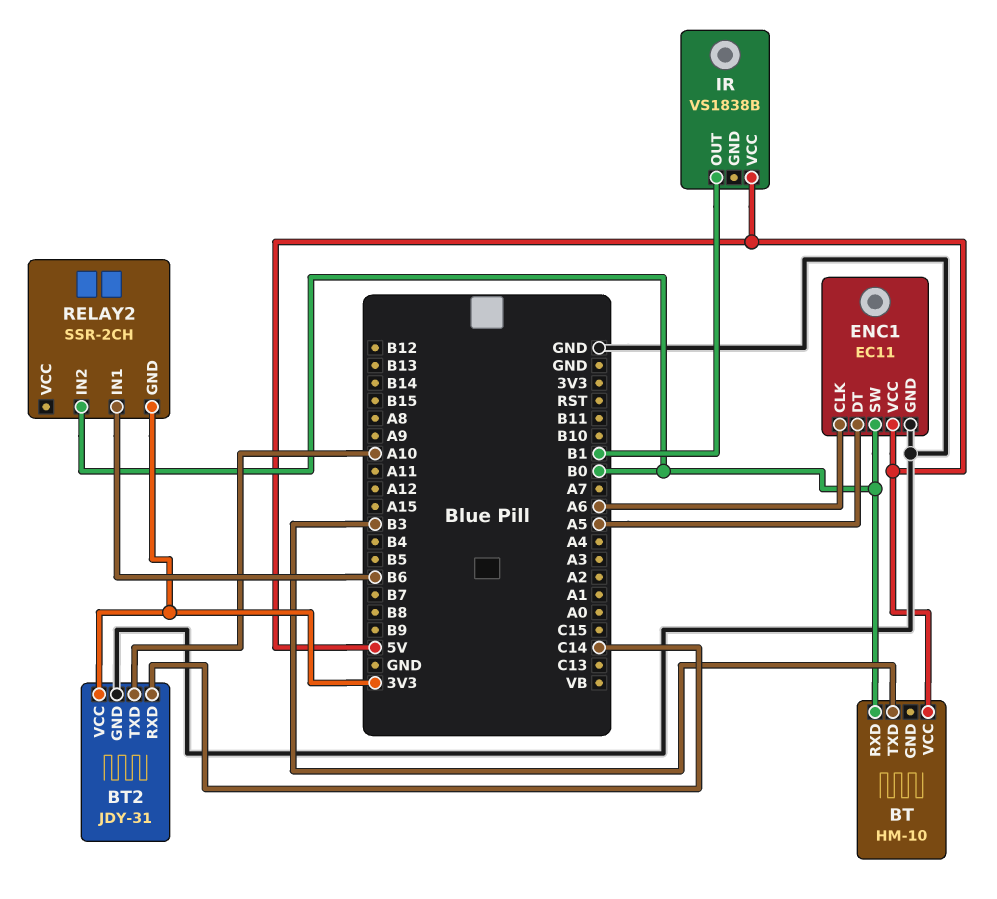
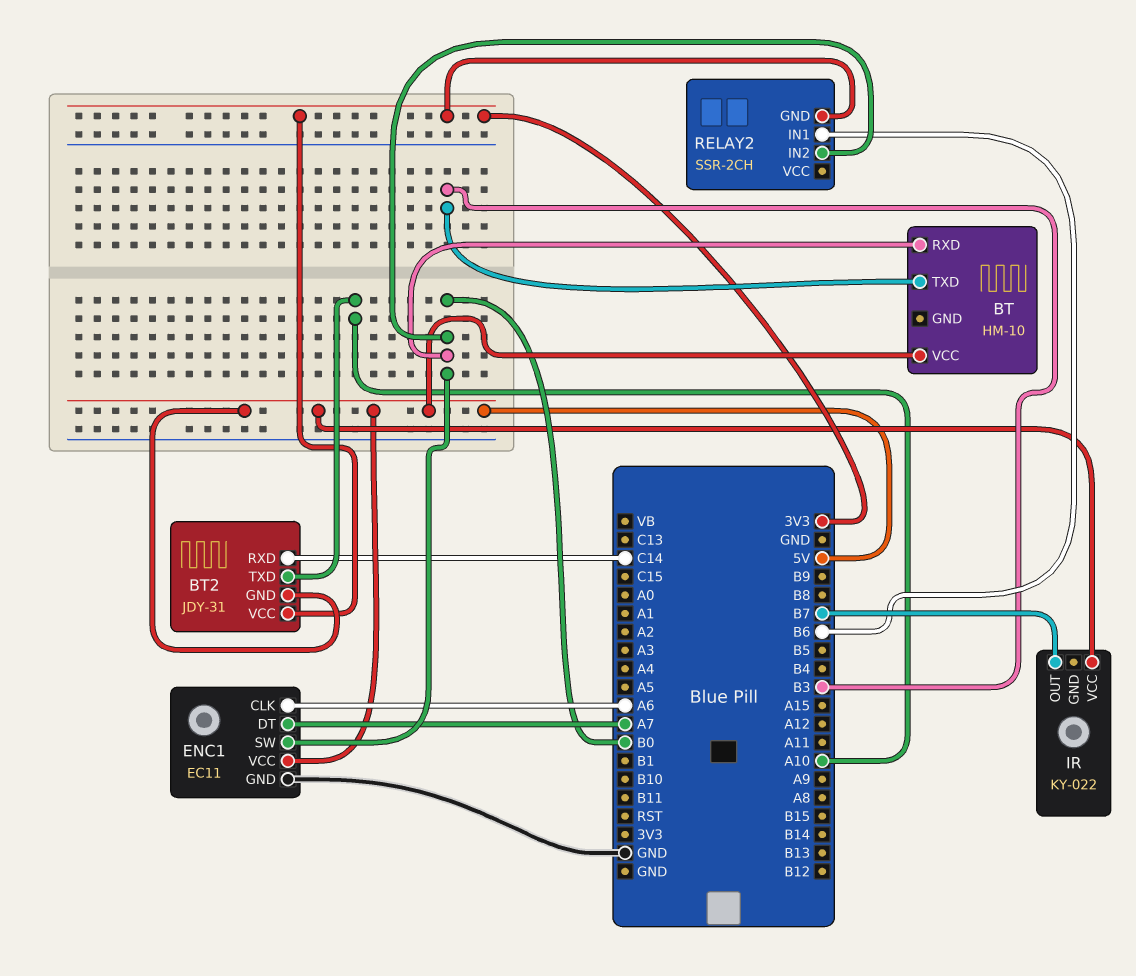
BT2 pin GND: GND -> 5V
ENC1 pin DT: A5 -> A7
IR: VS1838B -> KY-022
IR pin OUT: B1 -> B7

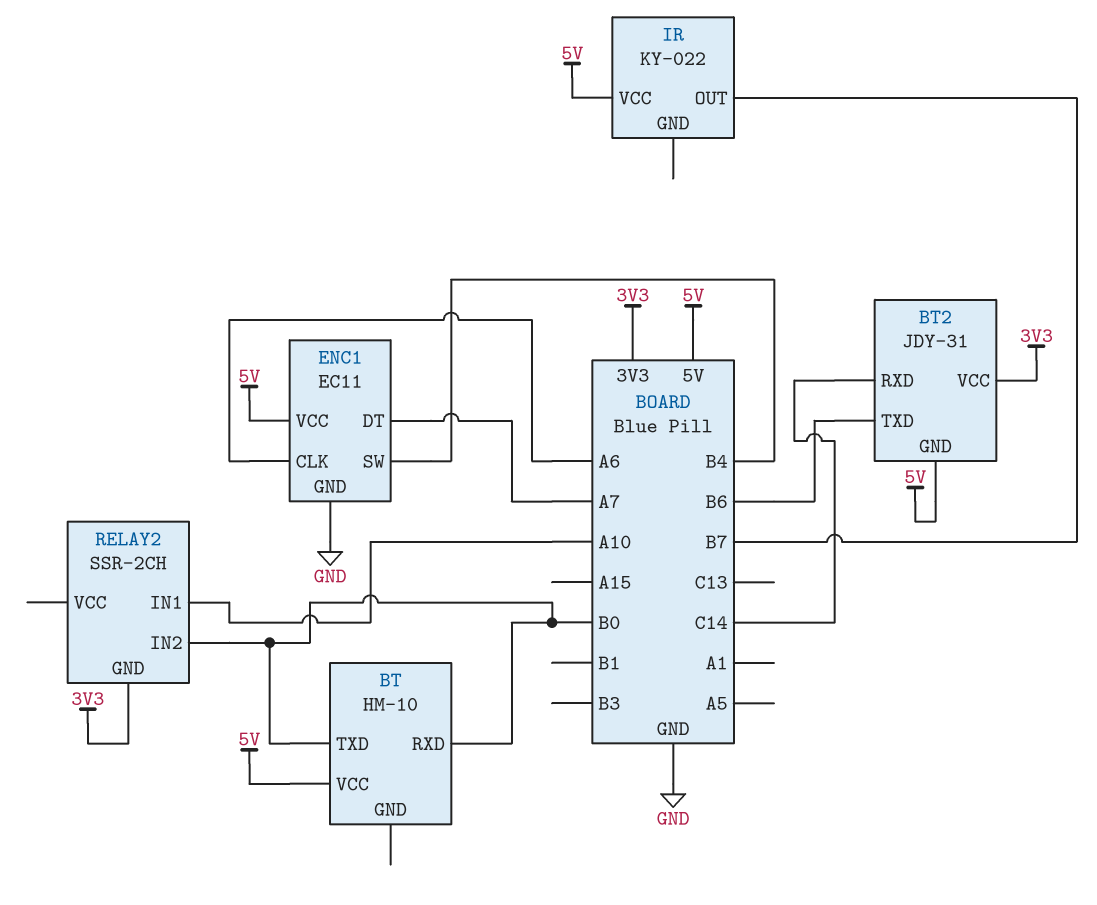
BT pin TXD: B3 -> B0
BT2 pin TXD: A10 -> B6
ENC1 pin SW: B0 -> B4
RELAY2 pin IN1: B6 -> A10

